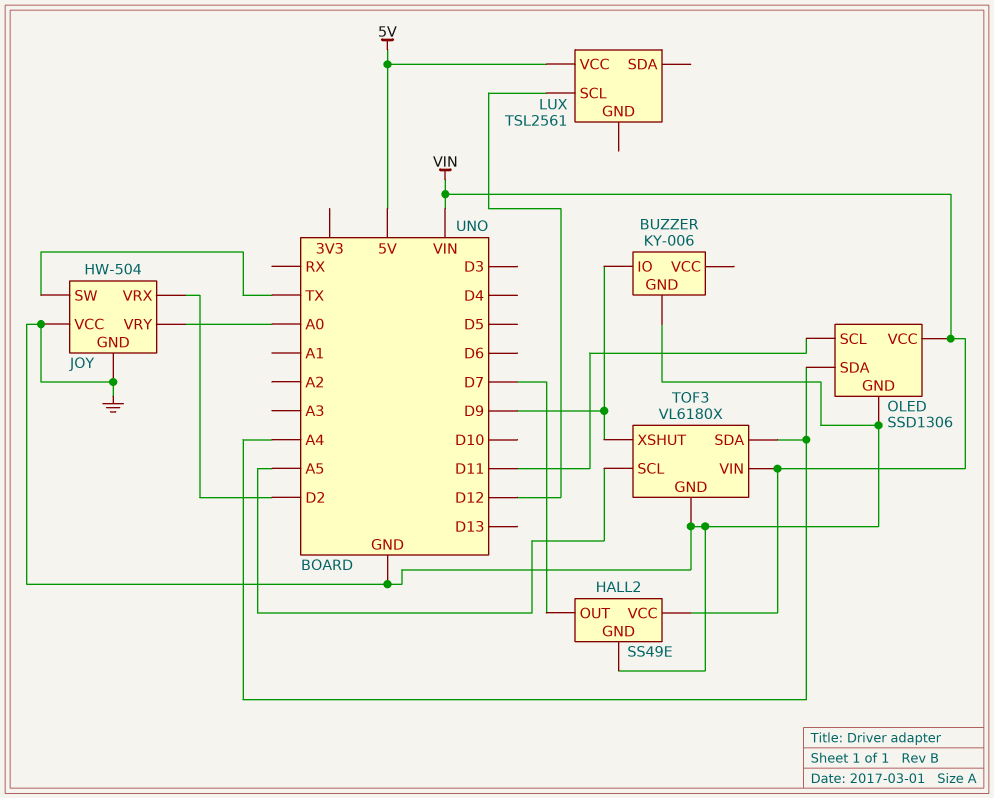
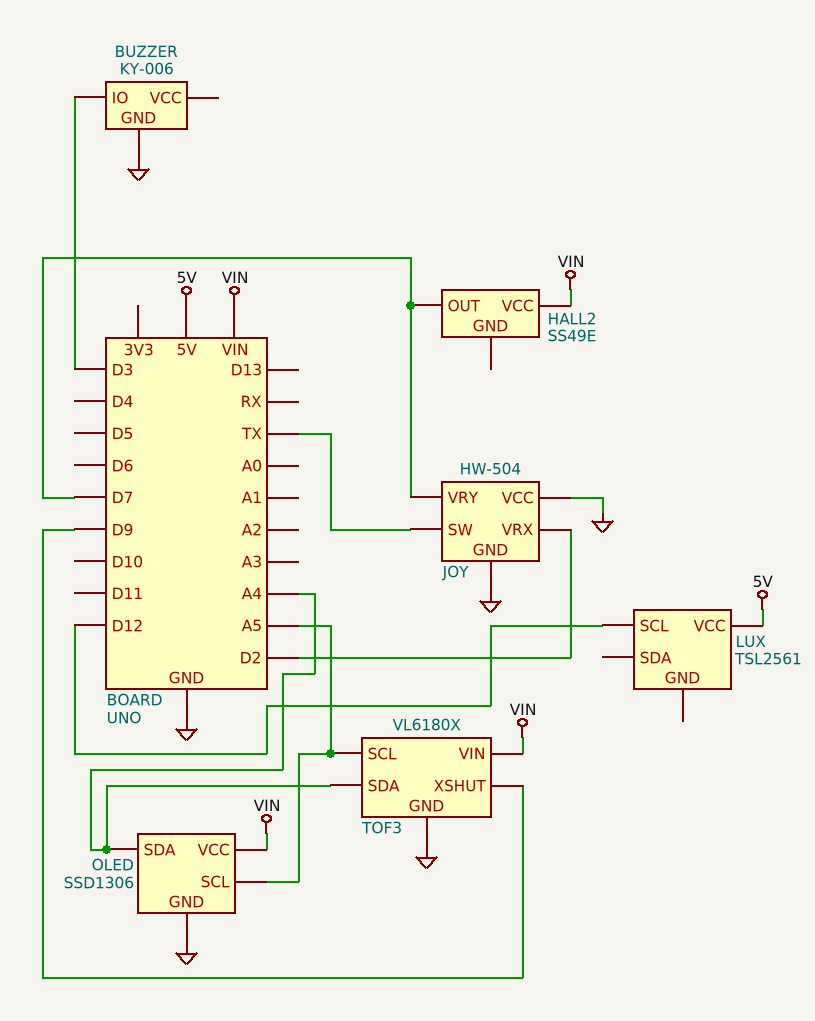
BUZZER pin IO: D9 -> D3
HALL2 pin GND: GND -> none
JOY pin VRY: A0 -> D7
OLED pin SCL: D11 -> A5

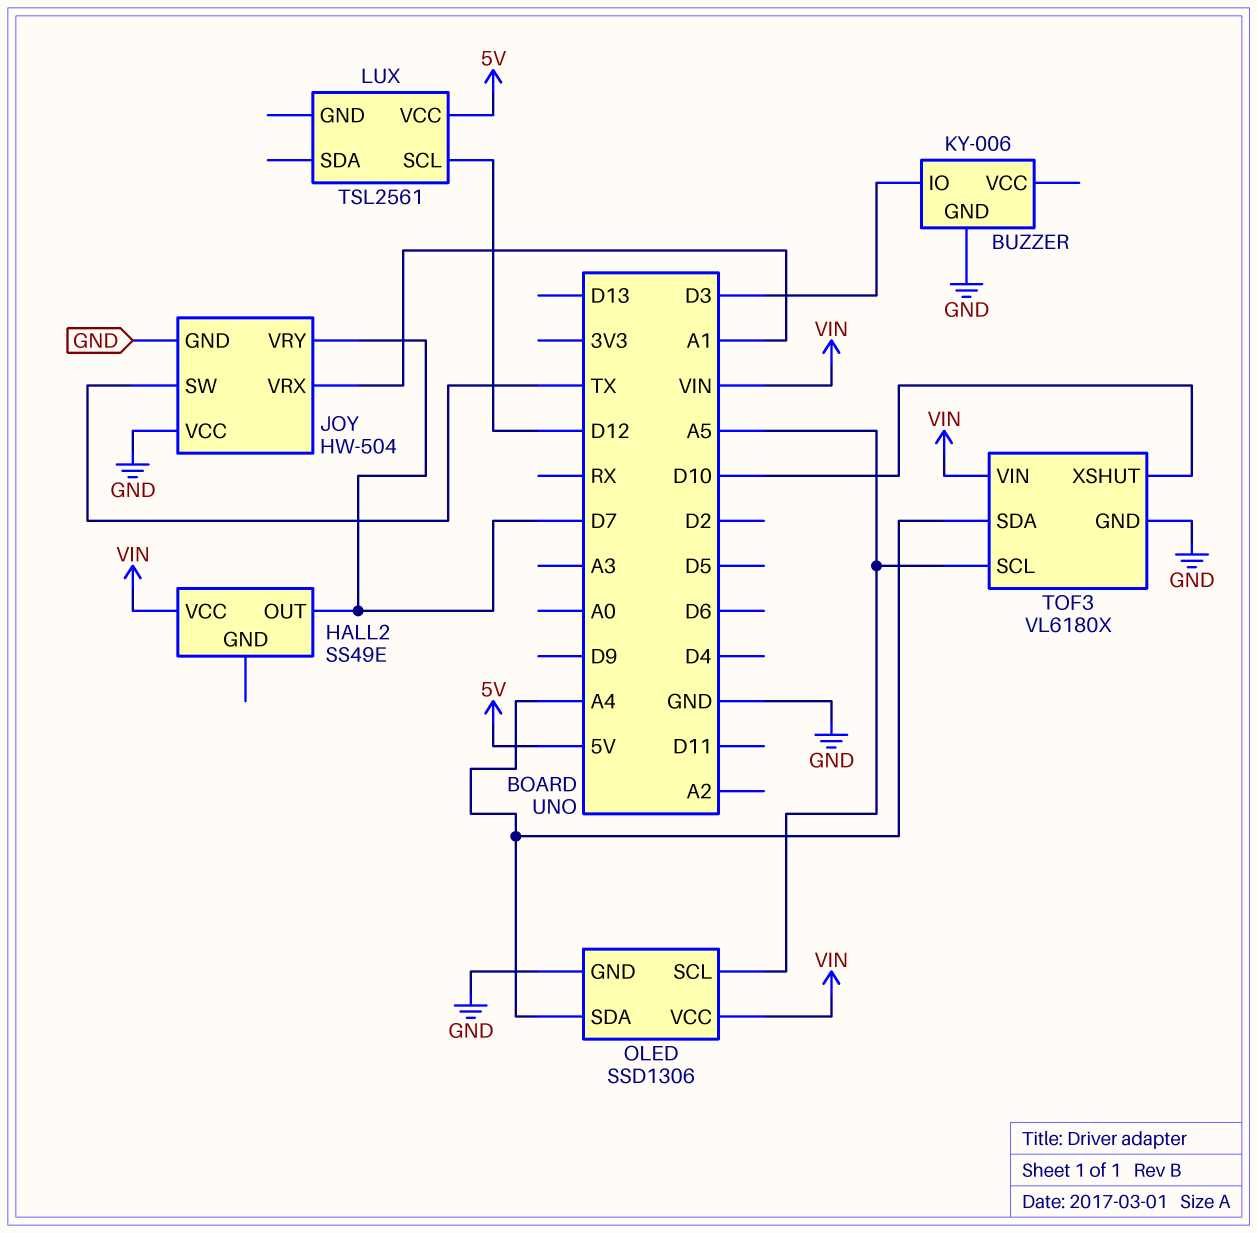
JOY pin VRX: D2 -> A1
TOF3 pin XSHUT: D9 -> D10

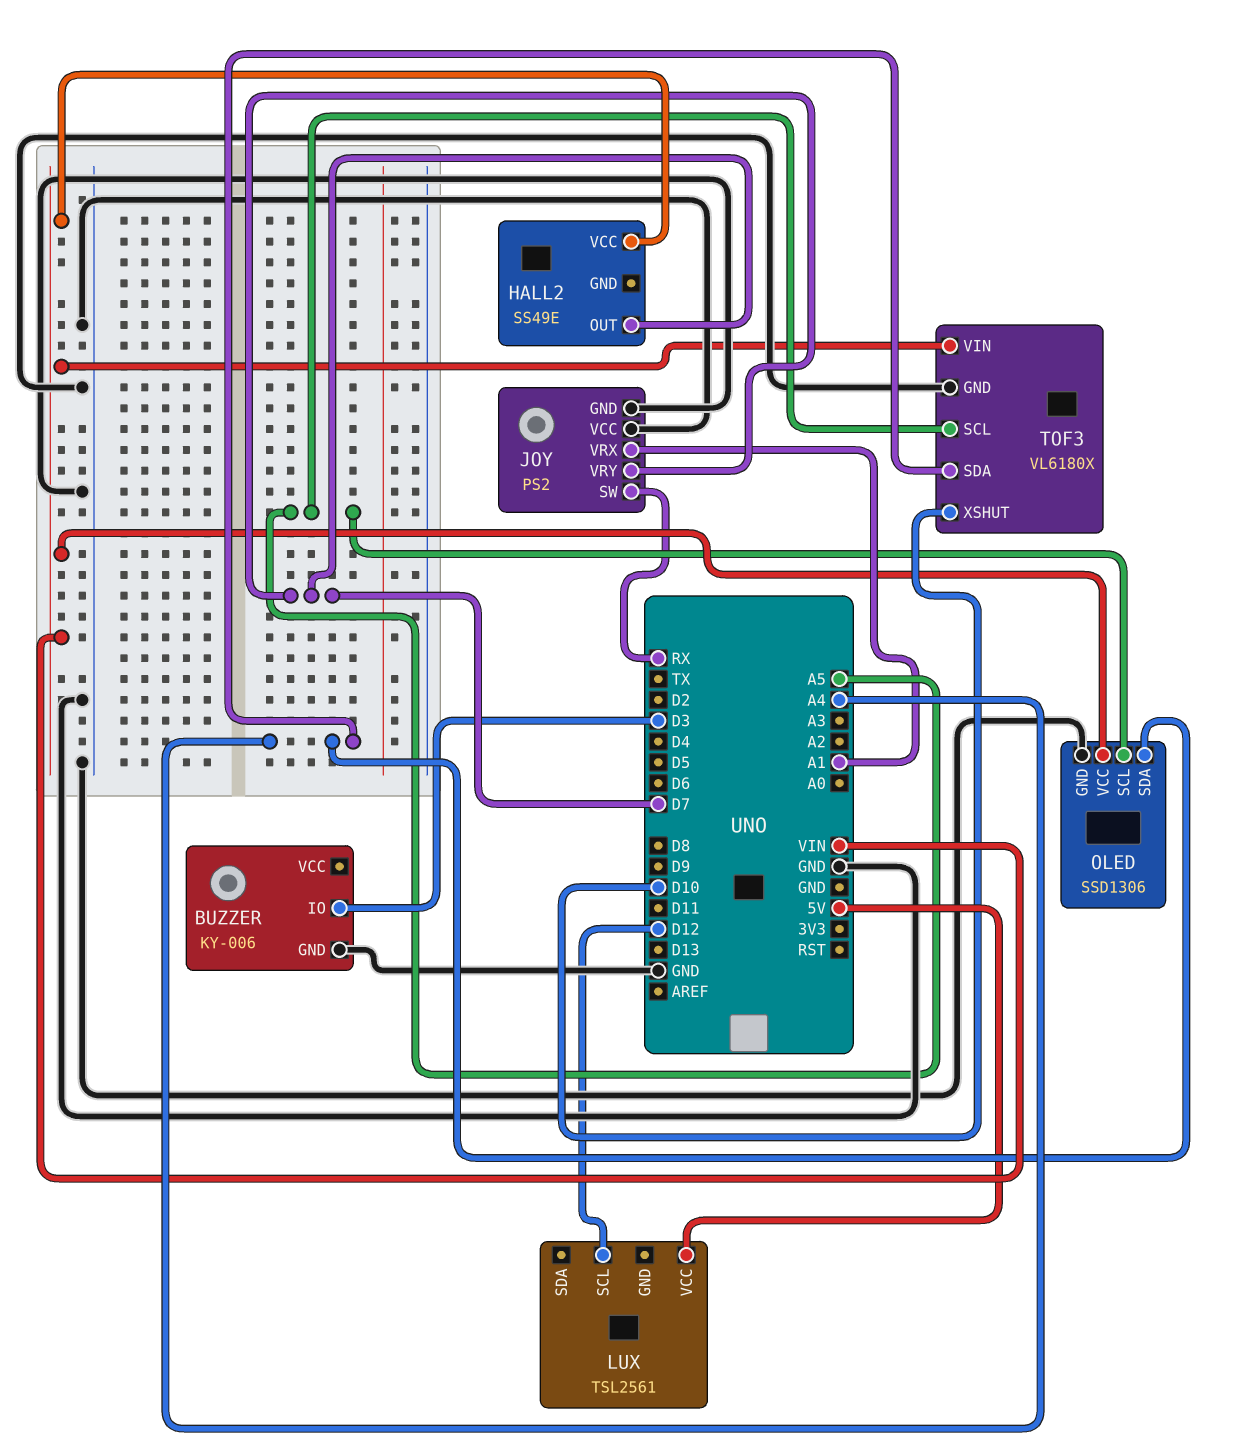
JOY: HW-504 -> PS2
JOY pin SW: TX -> RX

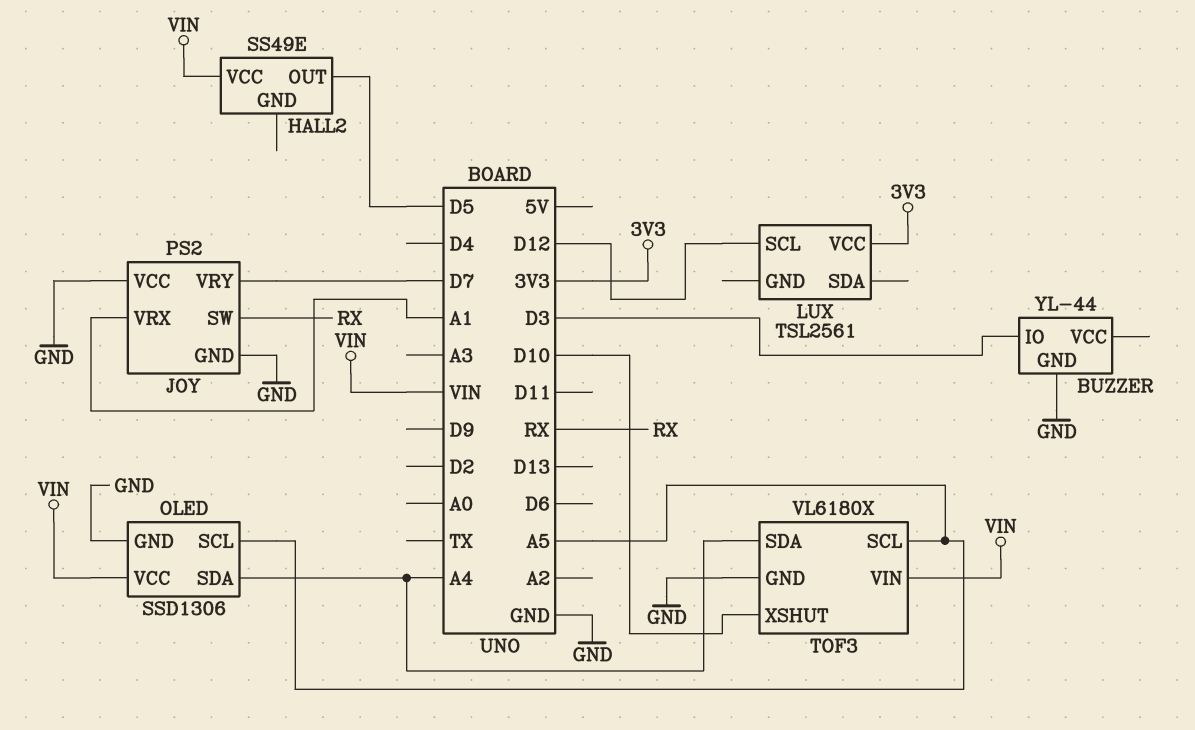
BUZZER: KY-006 -> YL-44
HALL2 pin OUT: D7 -> D5
LUX pin VCC: 5V -> 3V3

